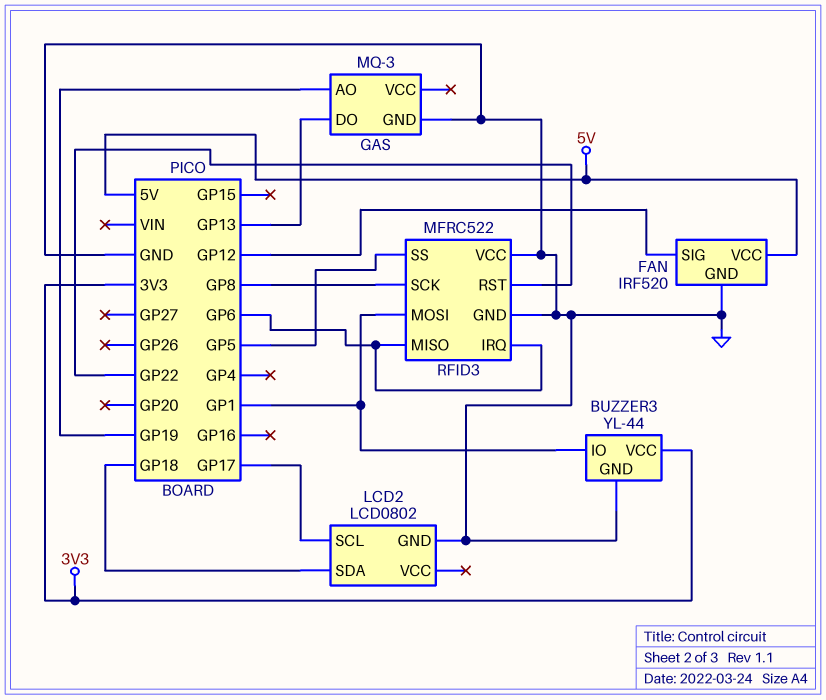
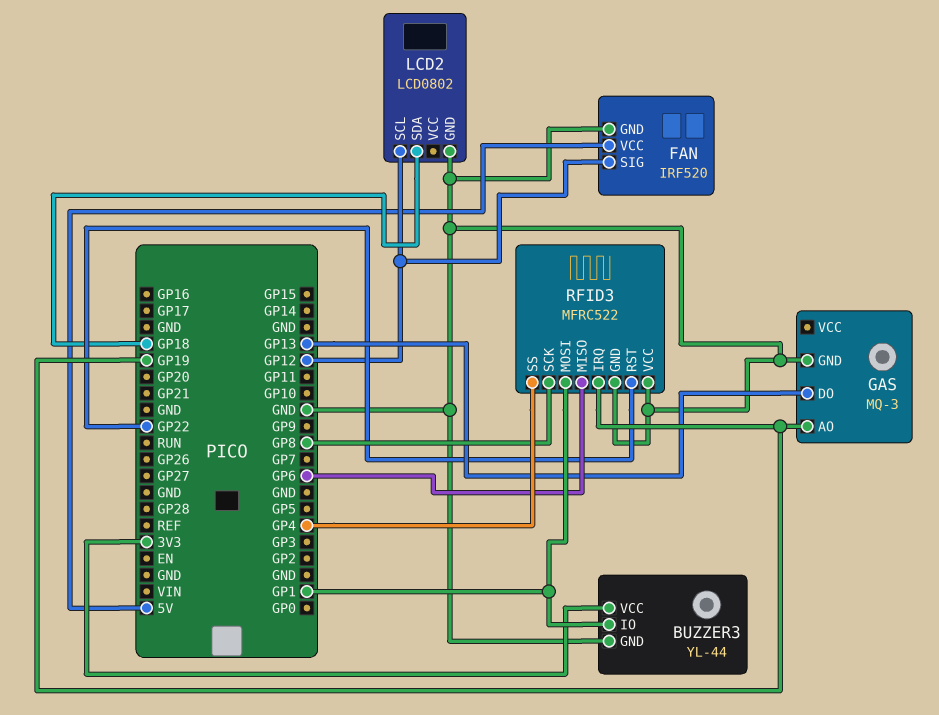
LCD2 pin SCL: GP17 -> GP12
RFID3 pin IRQ: GP6 -> GP19
RFID3 pin SS: GP5 -> GP4

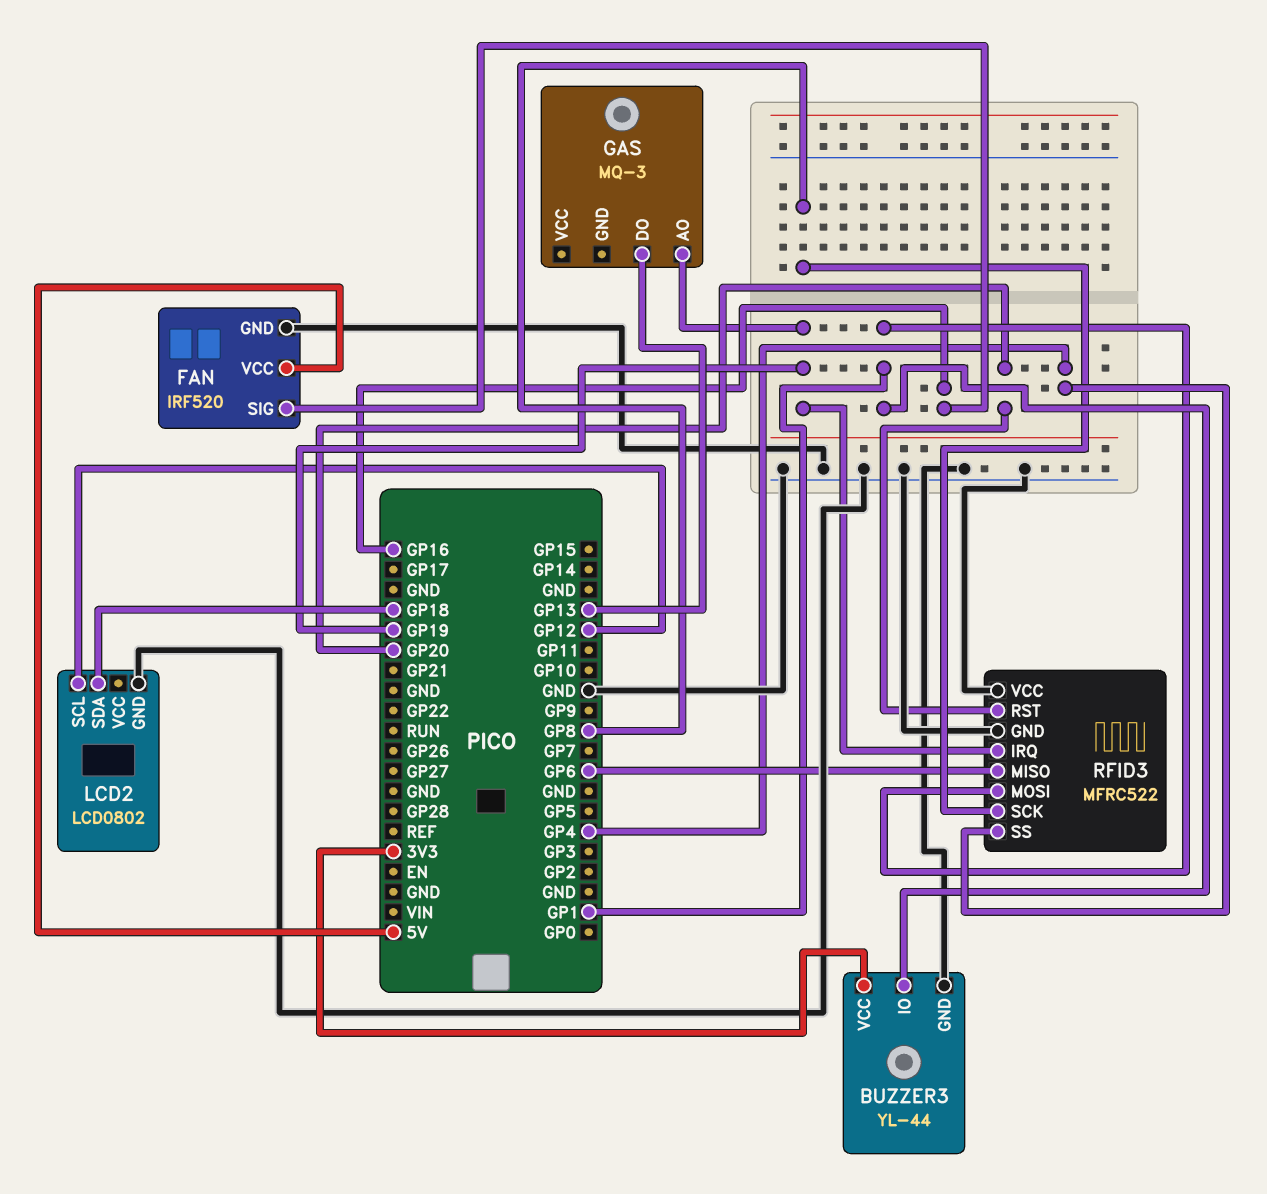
FAN pin SIG: GP12 -> GP16
GAS pin GND: GND -> none
RFID3 pin RST: GP22 -> GP20

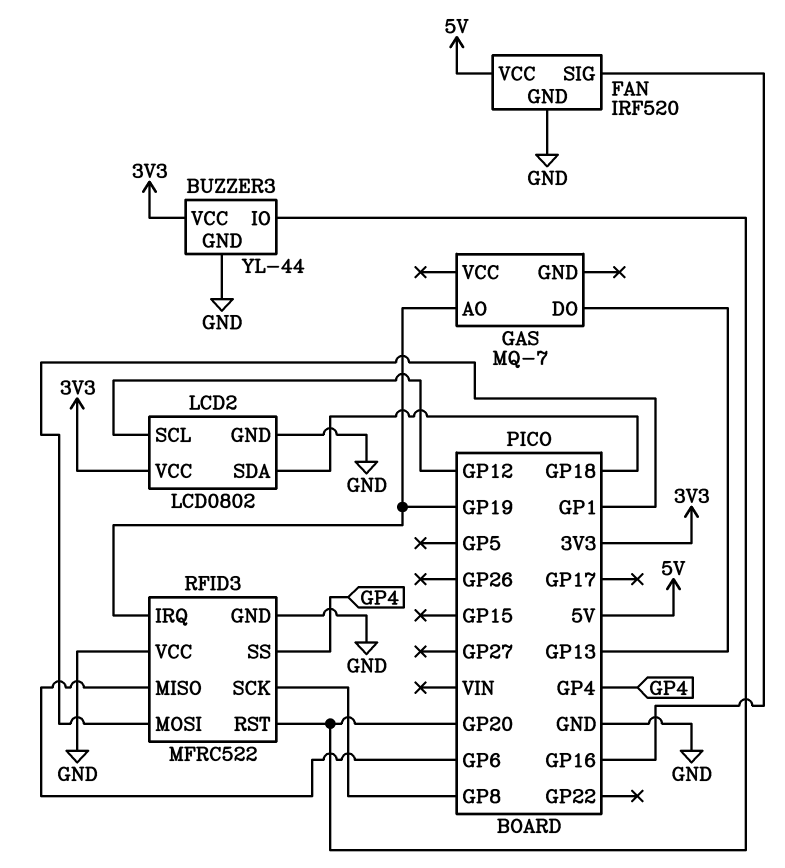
BUZZER3 pin IO: GP1 -> GP20
GAS: MQ-3 -> MQ-7
LCD2 pin VCC: none -> 3V3

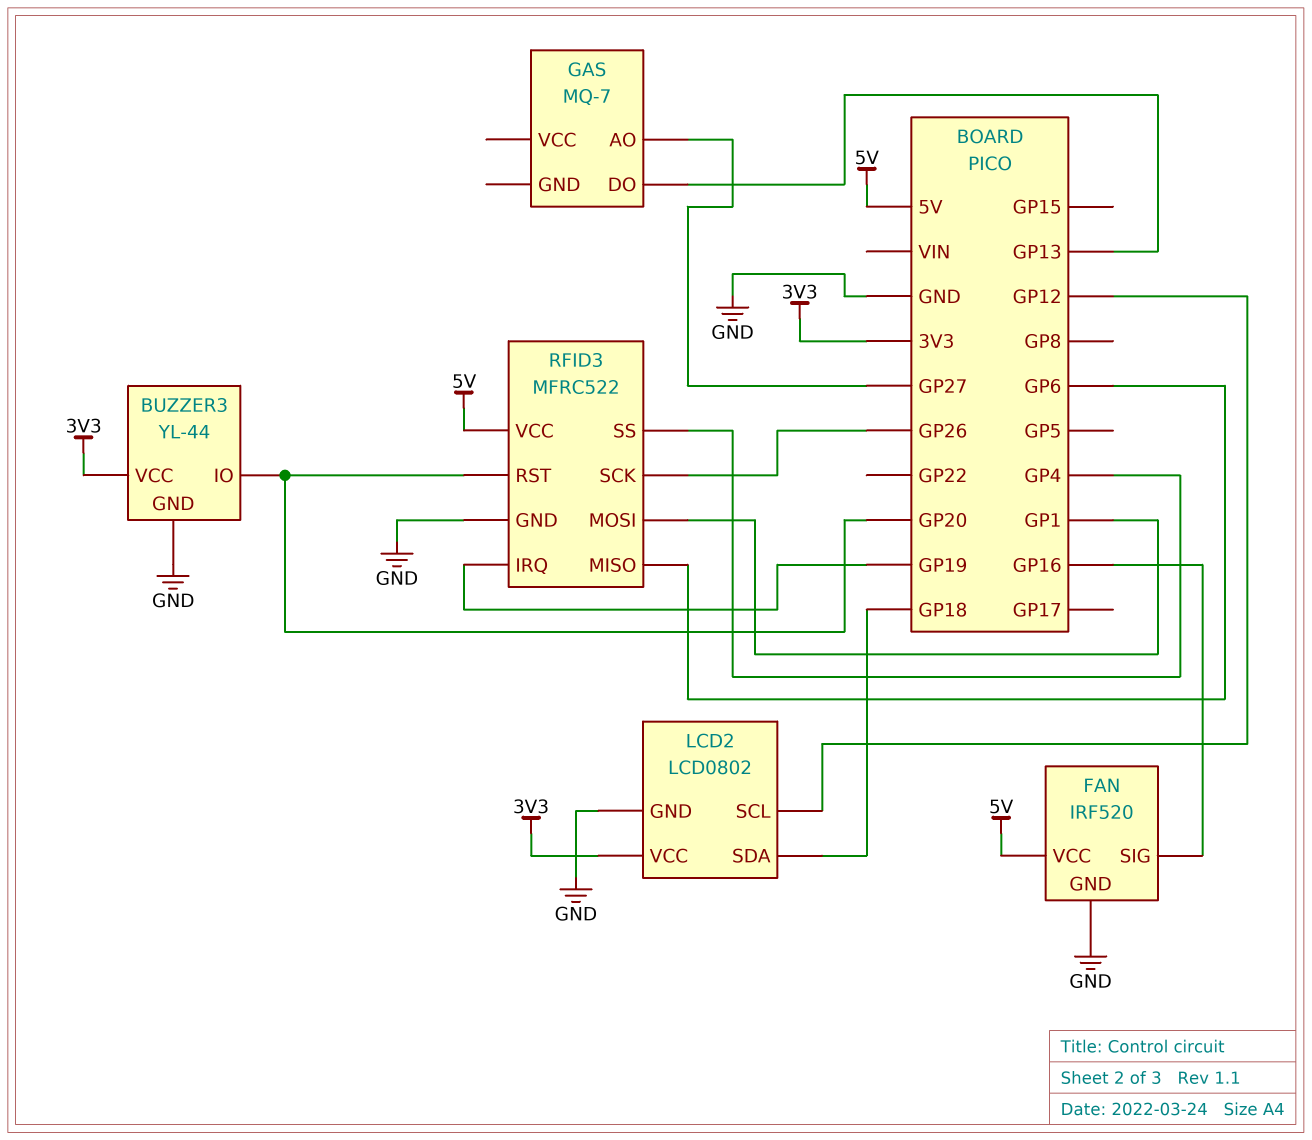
GAS pin AO: GP19 -> GP27
RFID3 pin SCK: GP8 -> GP26
RFID3 pin VCC: GND -> 5V

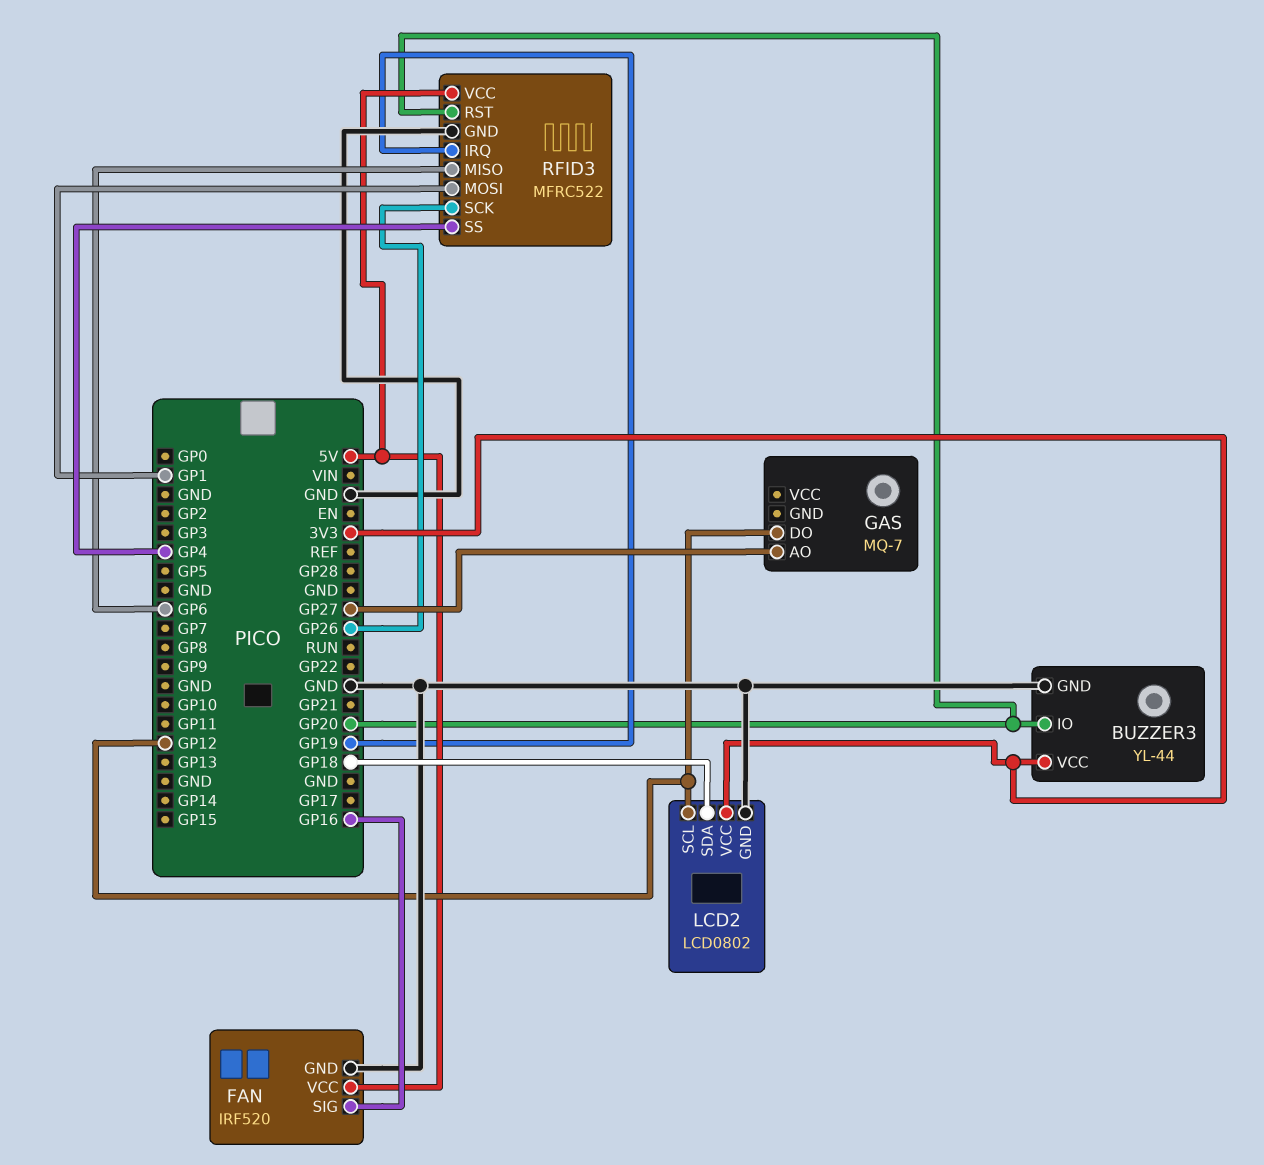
GAS pin DO: GP13 -> GP12

